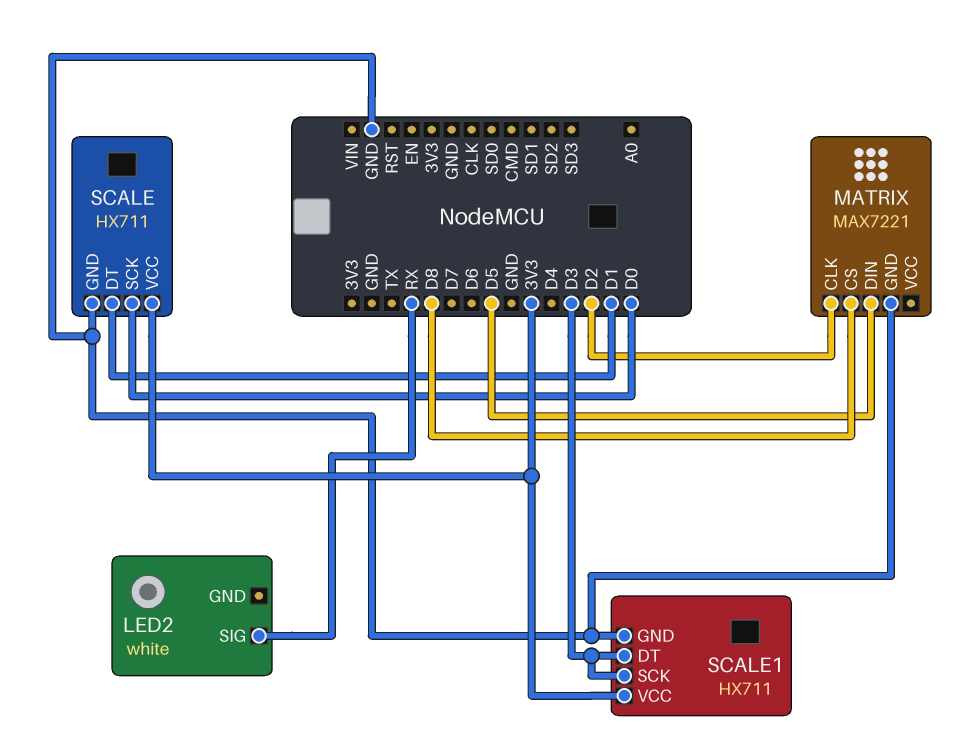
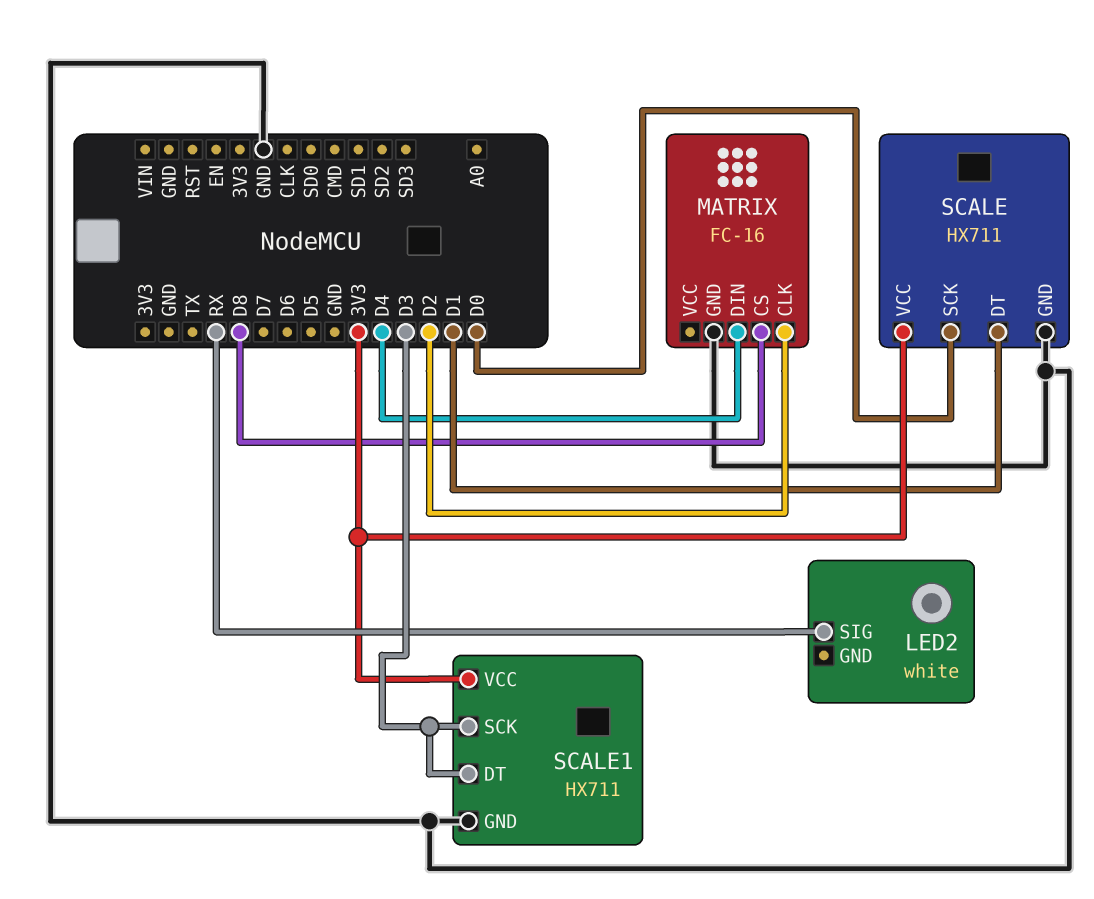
MATRIX: MAX7221 -> FC-16
MATRIX pin DIN: D5 -> D4

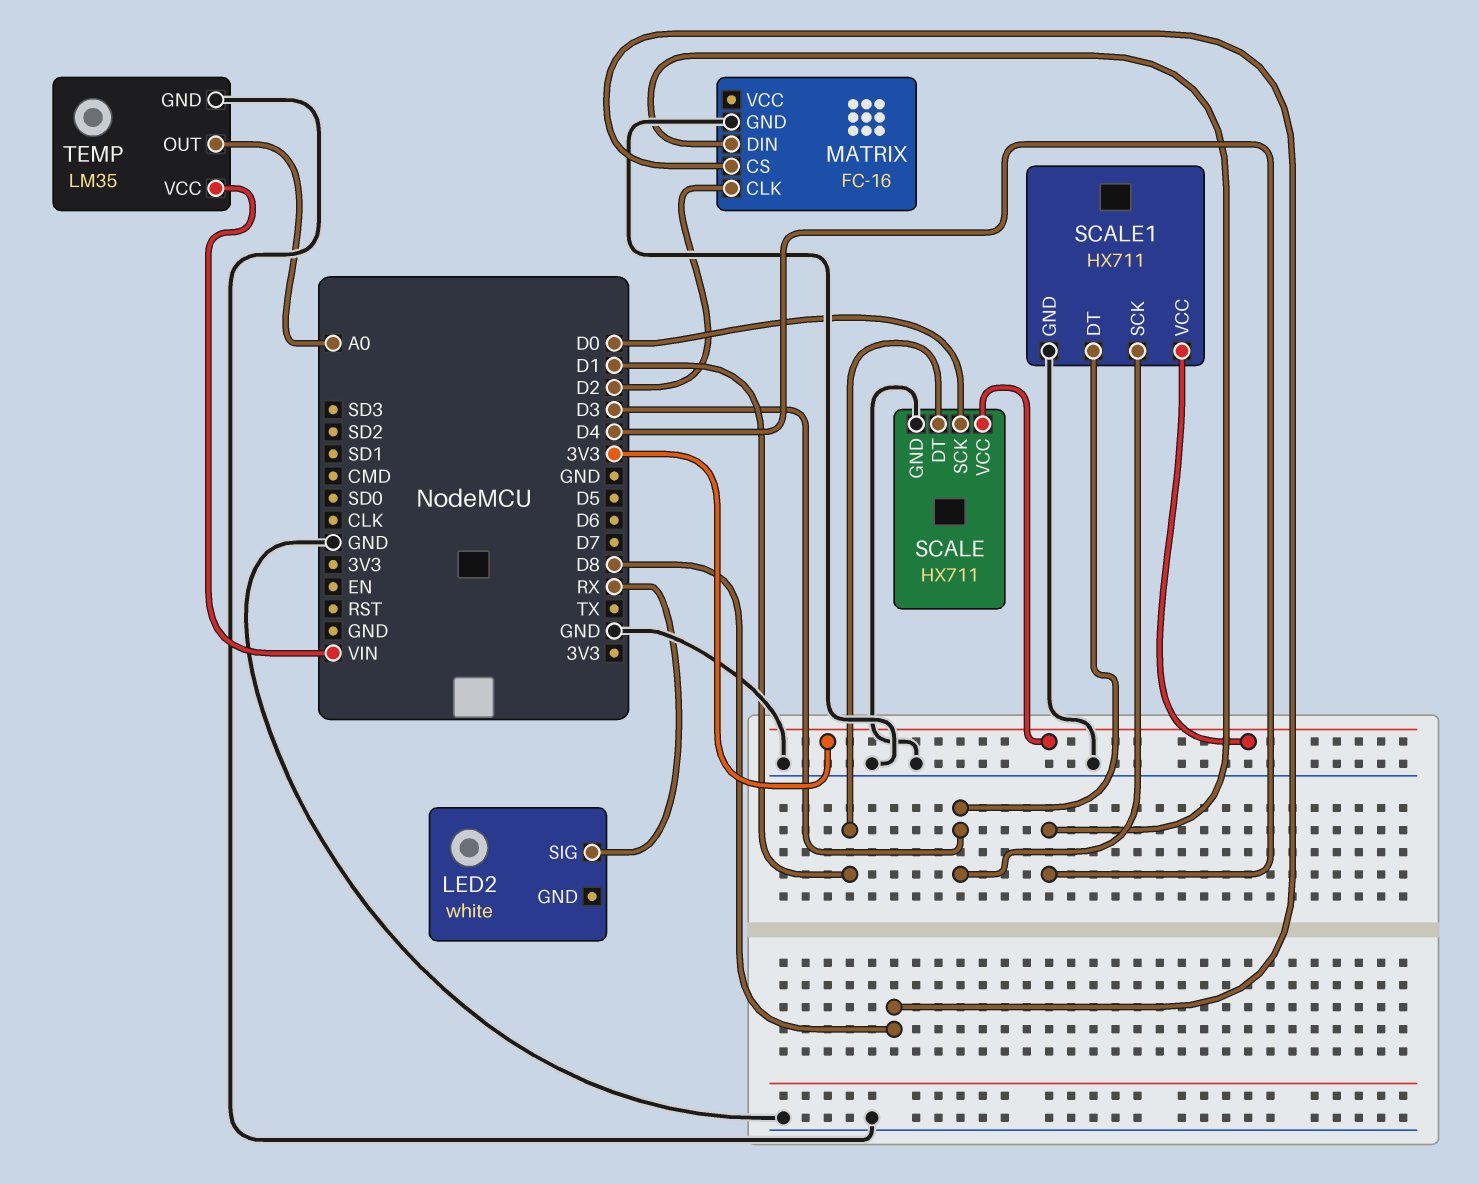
TEMP: none -> LM35
TEMP pin GND: none -> GND
TEMP pin OUT: none -> A0
TEMP pin VCC: none -> VIN

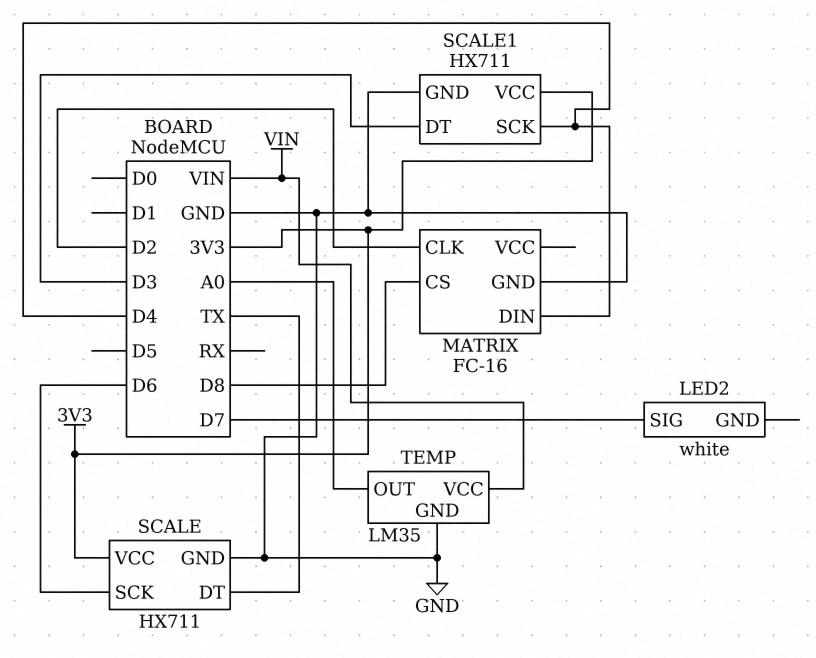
LED2 pin SIG: RX -> D7
SCALE pin DT: D1 -> TX
SCALE pin SCK: D0 -> D6
SCALE1 pin SCK: D3 -> D4

